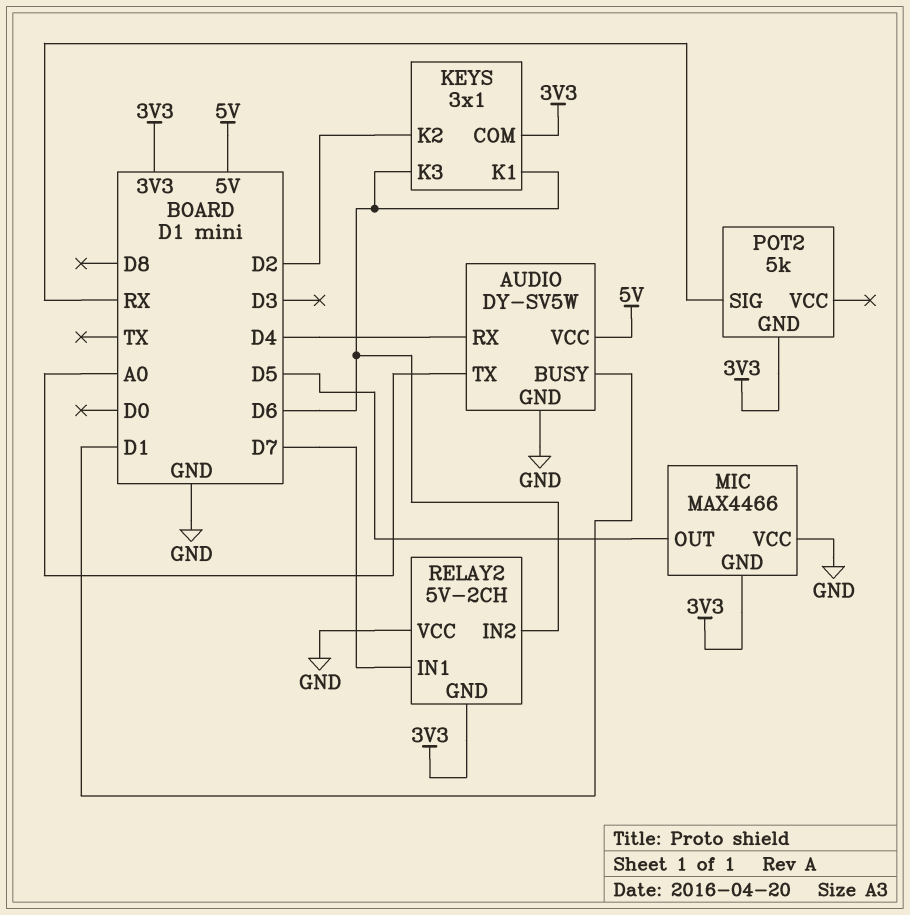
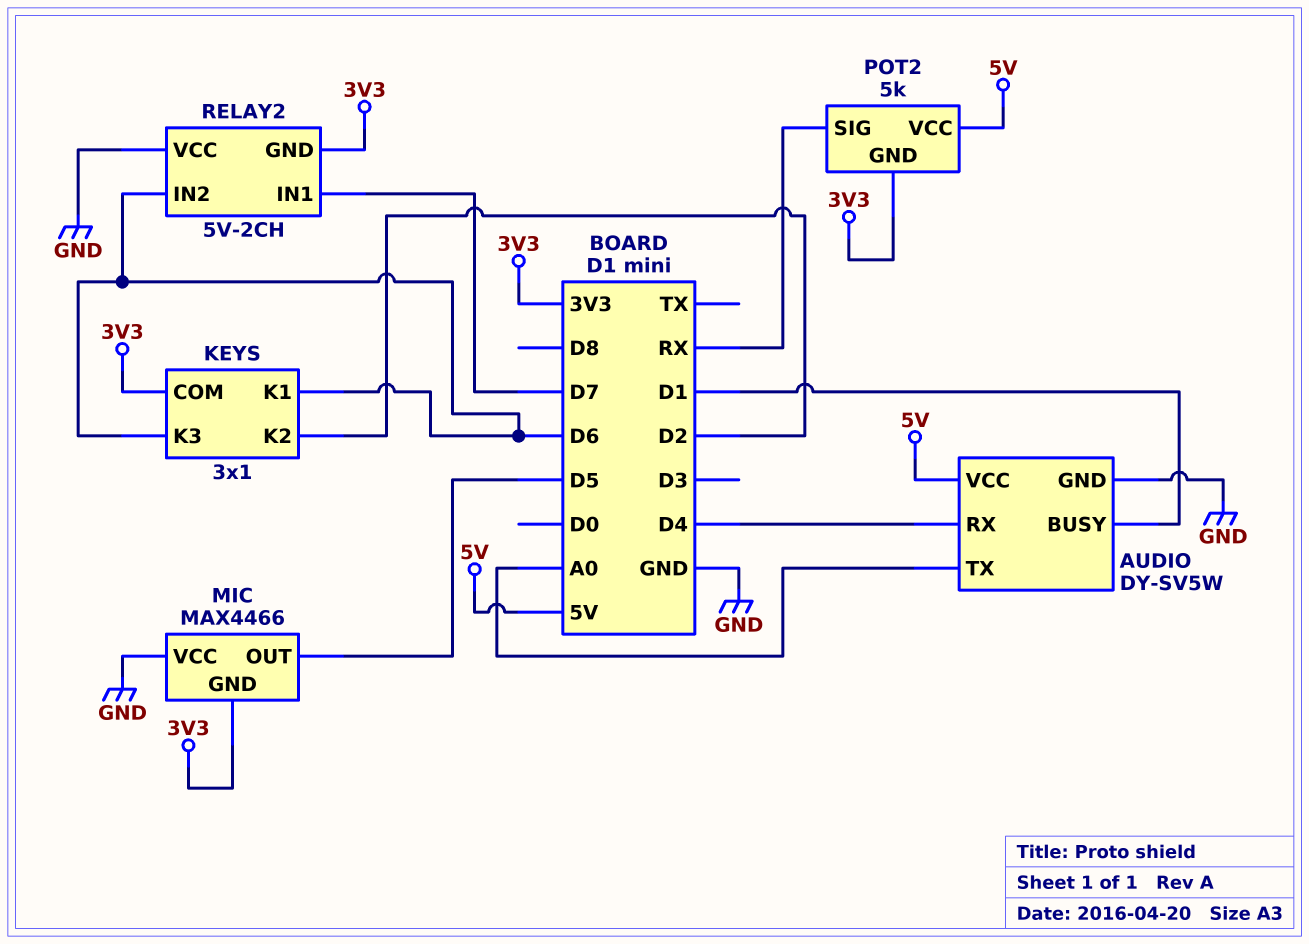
POT2 pin VCC: none -> 5V

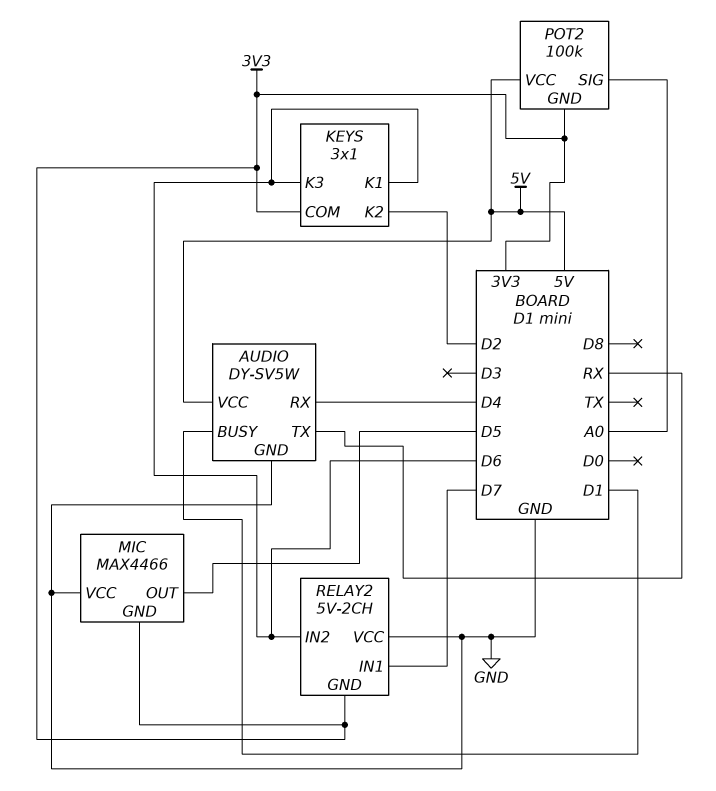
AUDIO pin TX: A0 -> RX
POT2: 5k -> 100k
POT2 pin SIG: RX -> A0

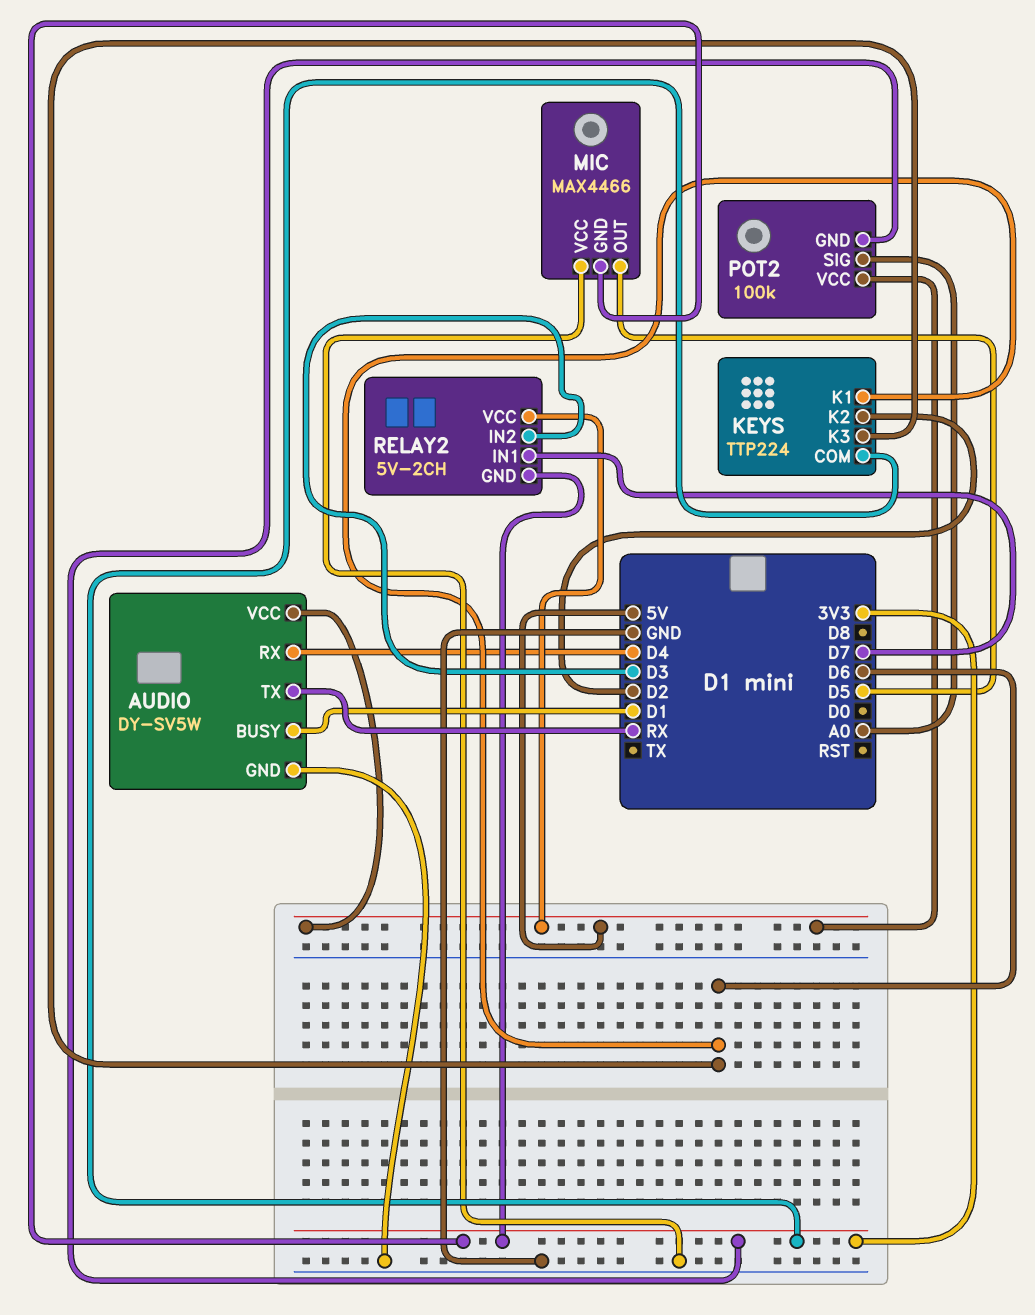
KEYS: 3x1 -> TTP224
RELAY2 pin IN2: D6 -> D3
RELAY2 pin VCC: GND -> 5V

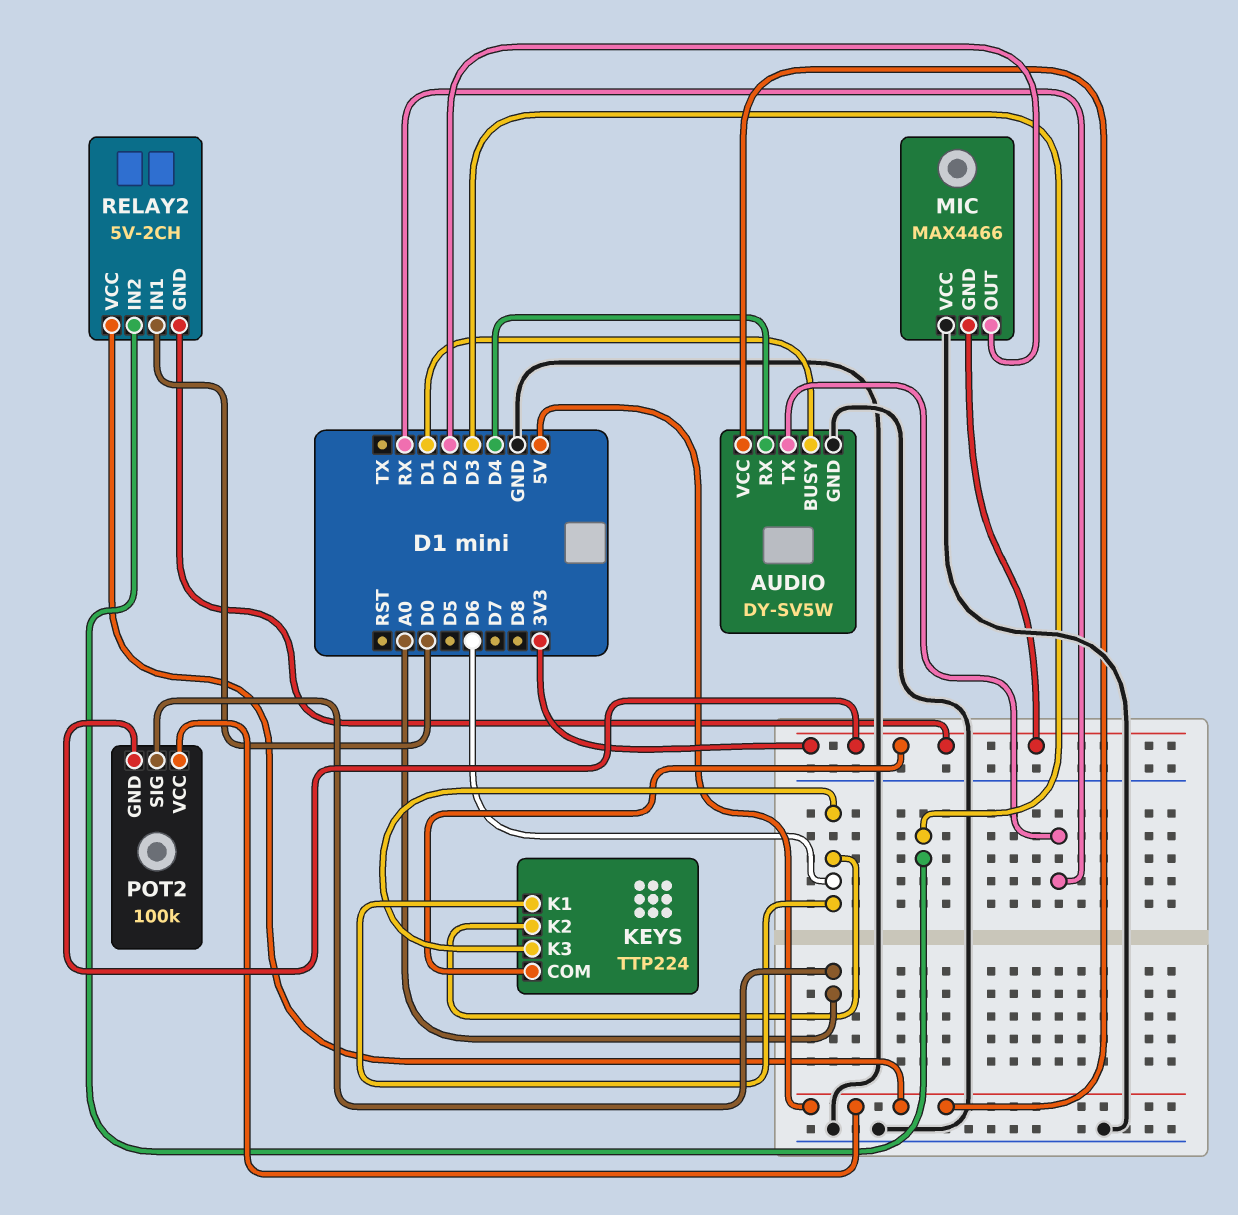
KEYS pin K2: D2 -> D6
MIC pin OUT: D5 -> D2
RELAY2 pin IN1: D7 -> D0

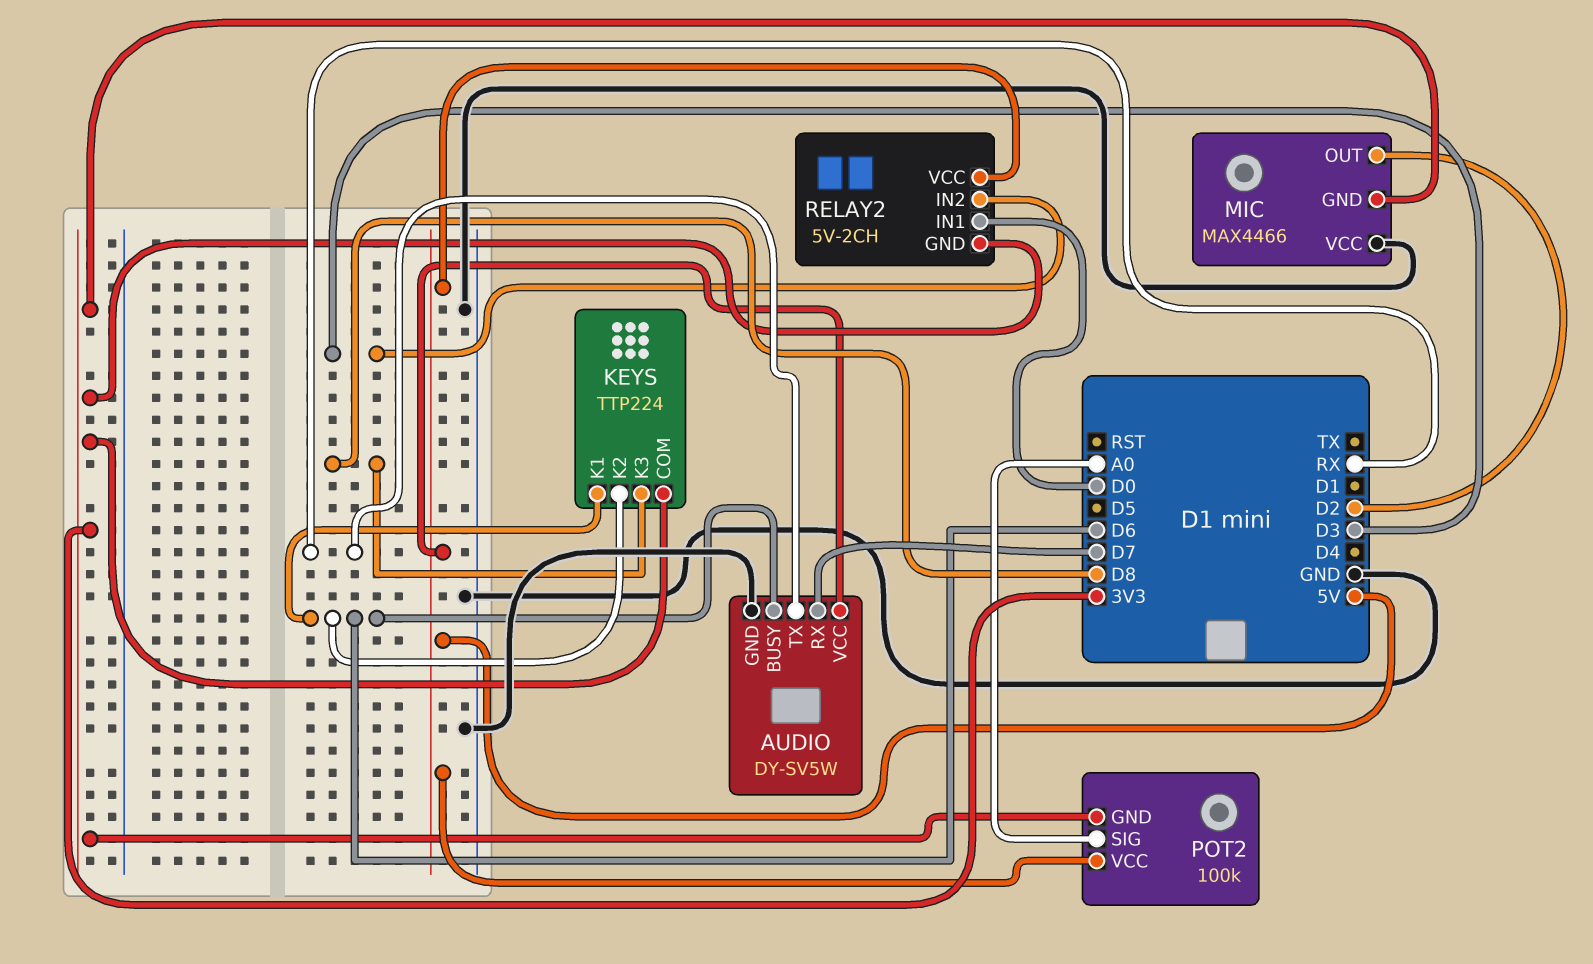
AUDIO pin BUSY: D1 -> D6
AUDIO pin RX: D4 -> D7
KEYS pin K3: D6 -> D8

